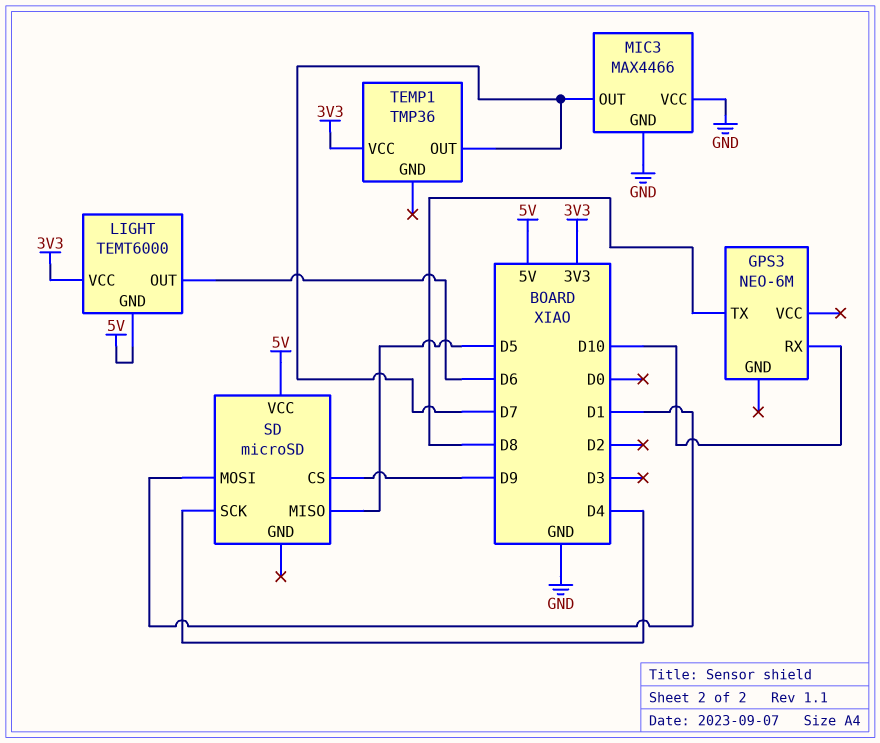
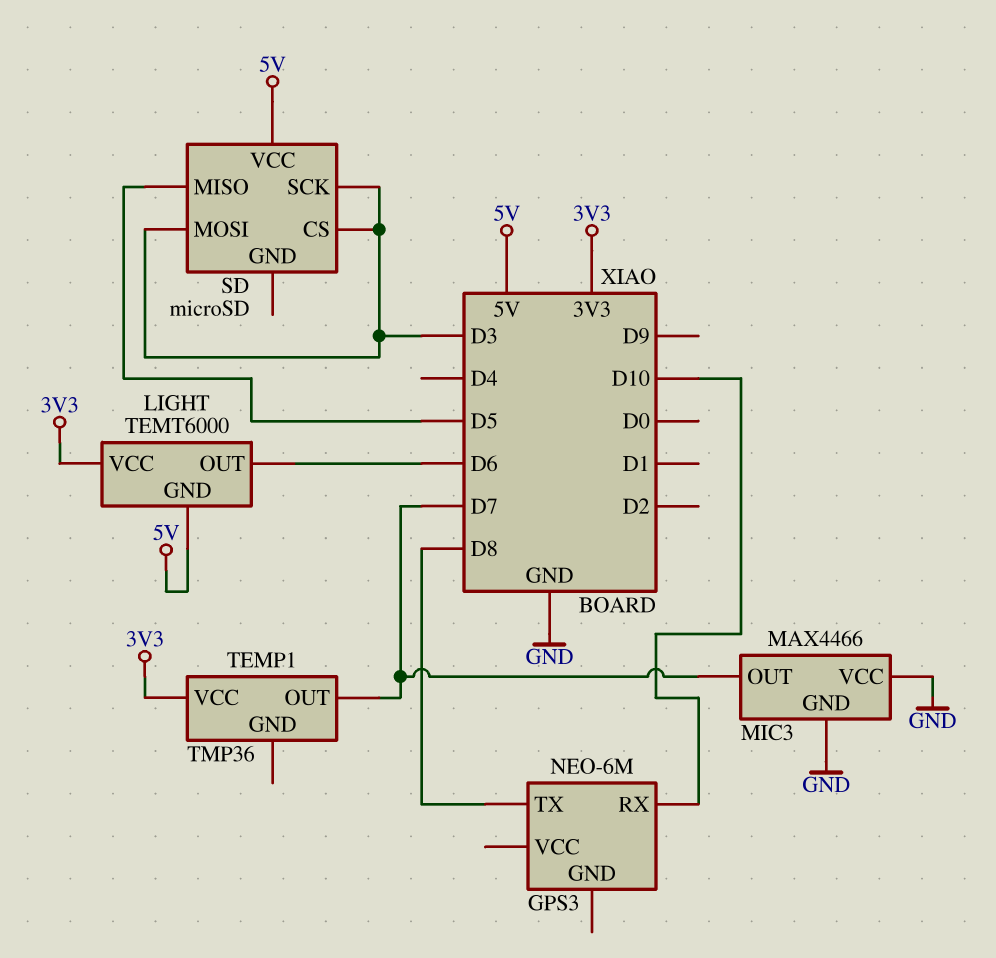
SD pin CS: D9 -> D3
SD pin MOSI: D1 -> D3
SD pin SCK: D4 -> D3

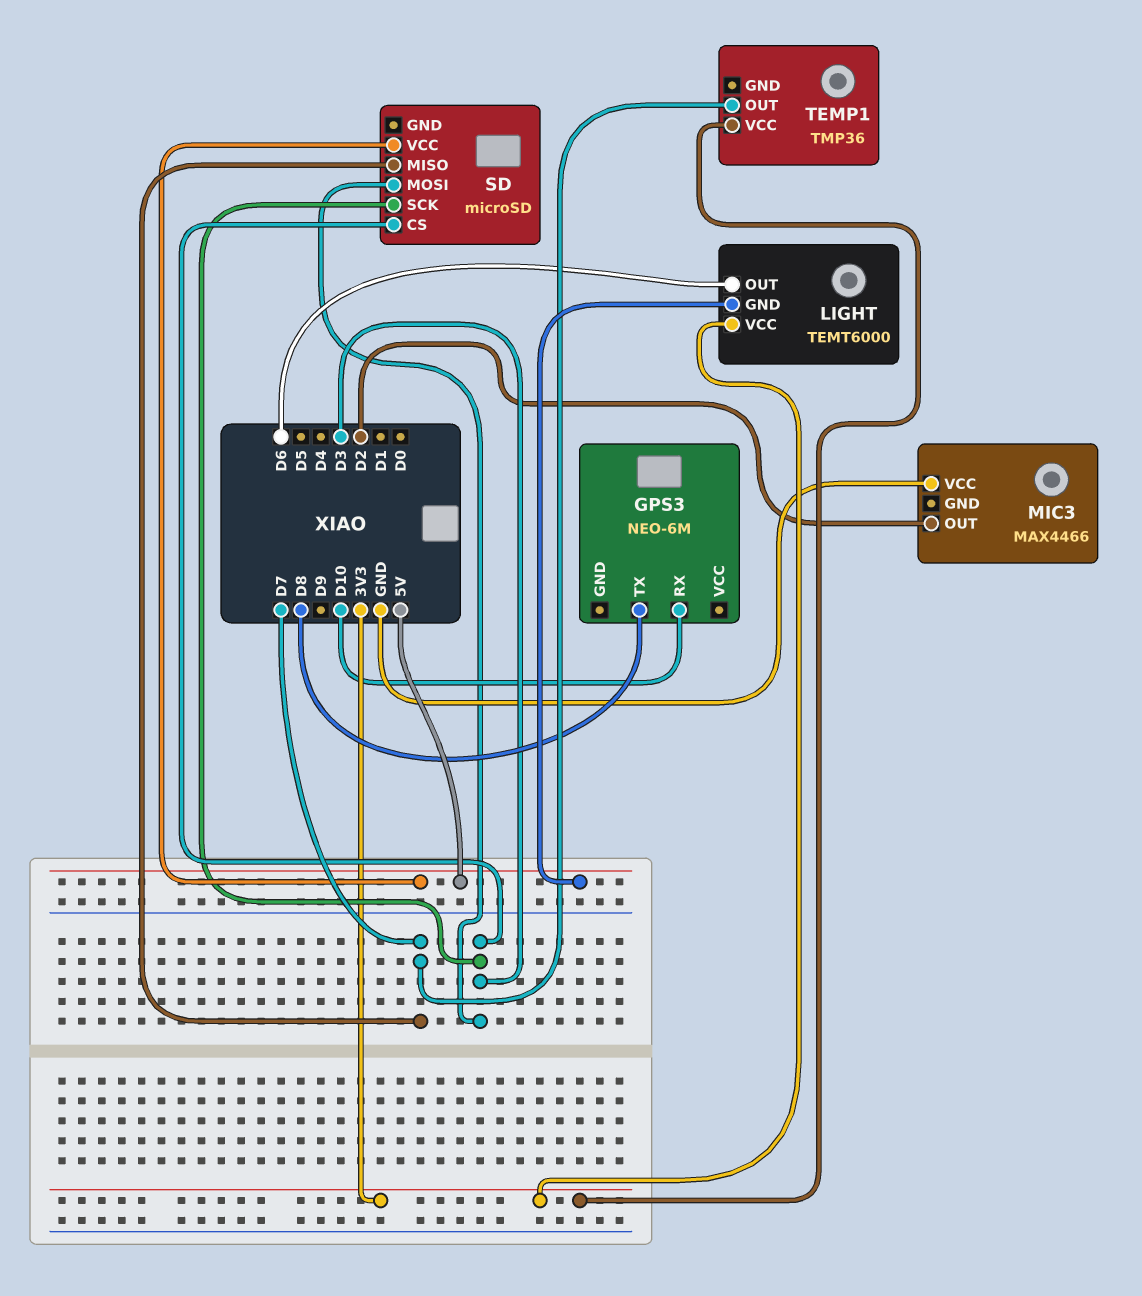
MIC3 pin GND: GND -> none
MIC3 pin OUT: D7 -> D2
SD pin MISO: D5 -> D7

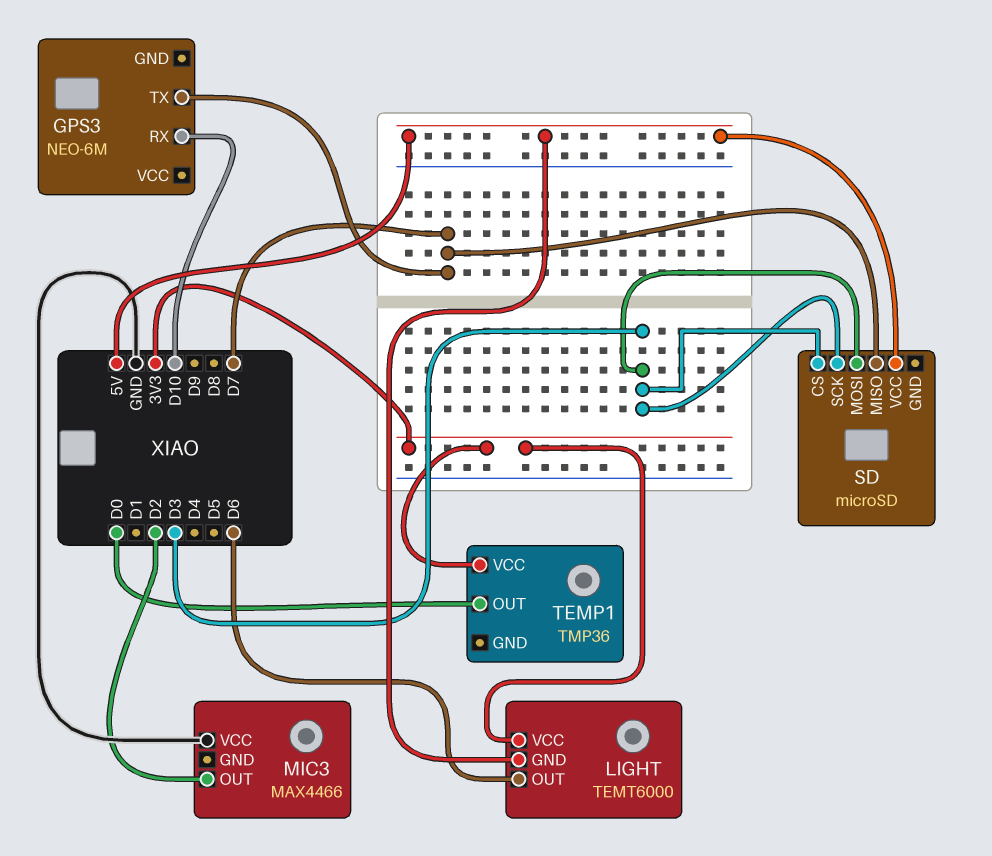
GPS3 pin TX: D8 -> D7
TEMP1 pin OUT: D7 -> D0

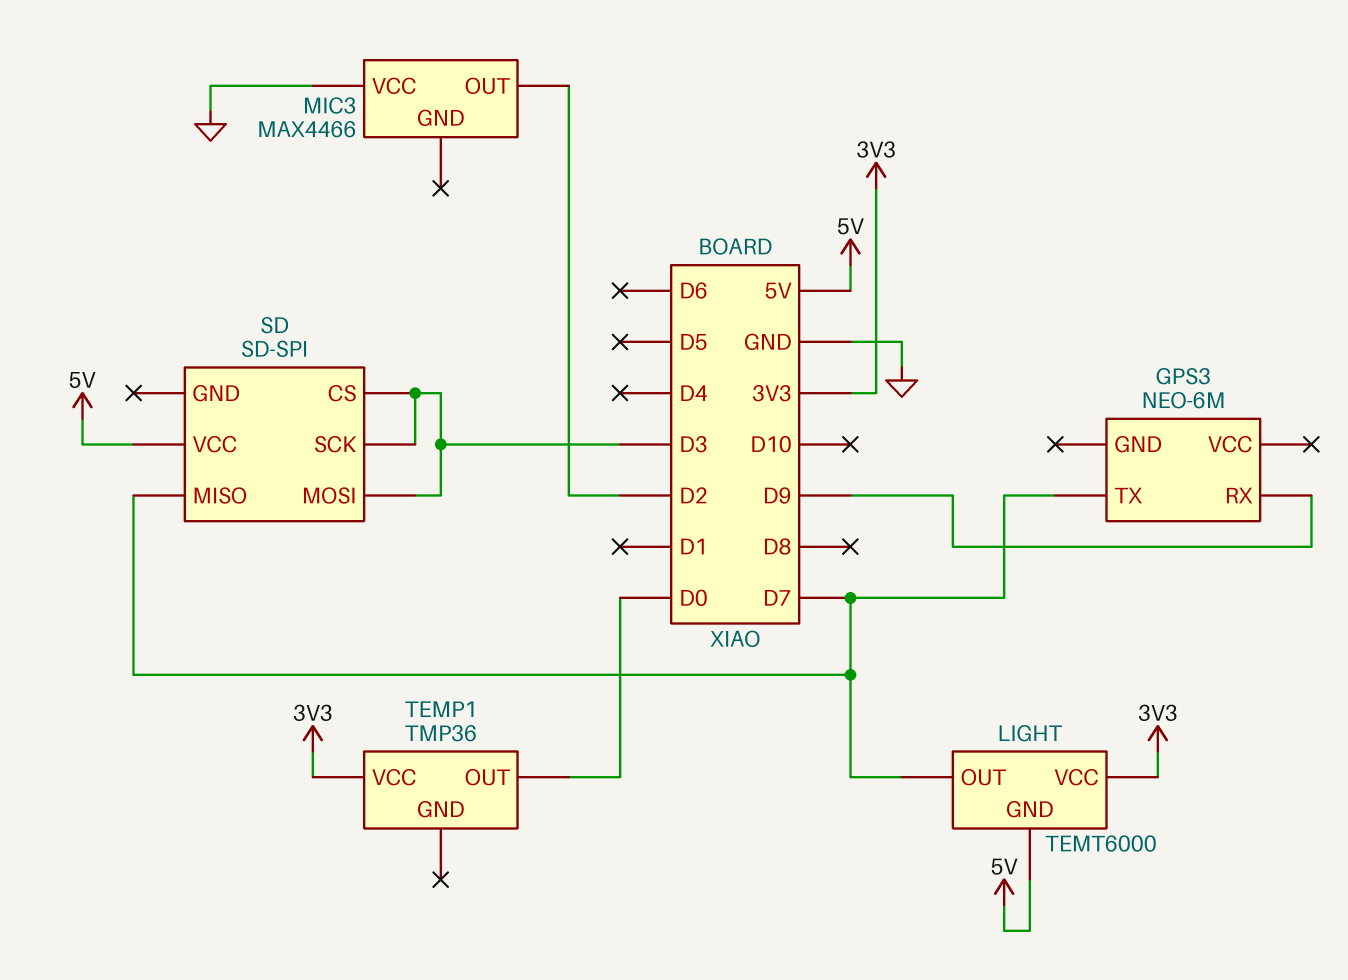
GPS3 pin RX: D10 -> D9
LIGHT pin OUT: D6 -> D7
SD: microSD -> SD-SPI

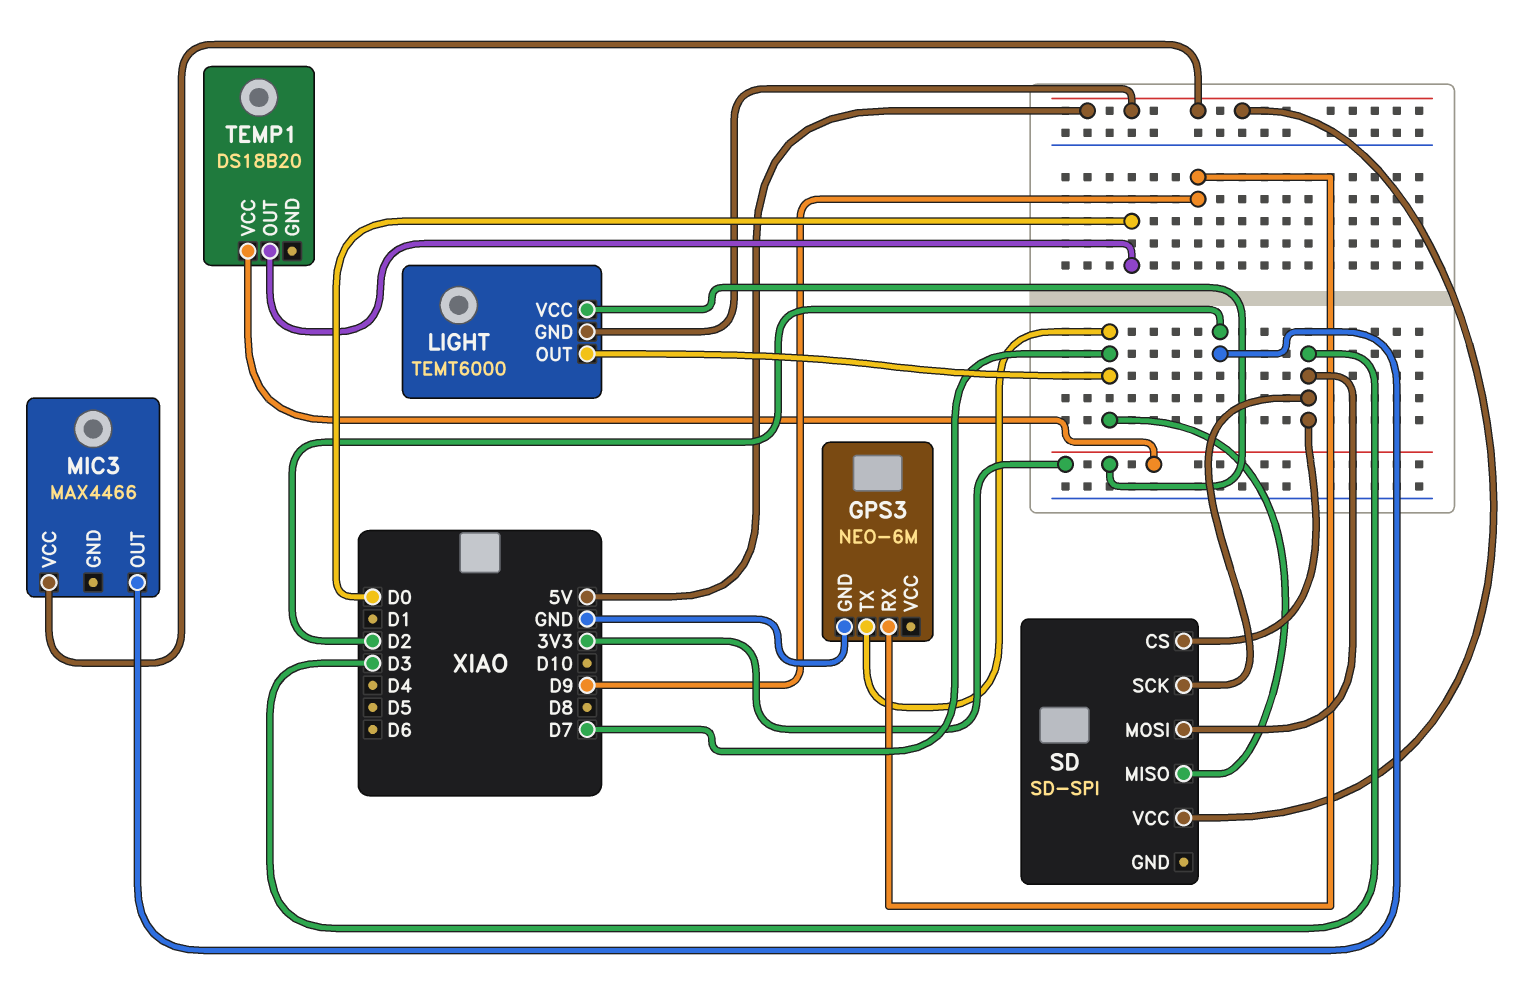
GPS3 pin GND: none -> GND
MIC3 pin VCC: GND -> 5V
TEMP1: TMP36 -> DS18B20

